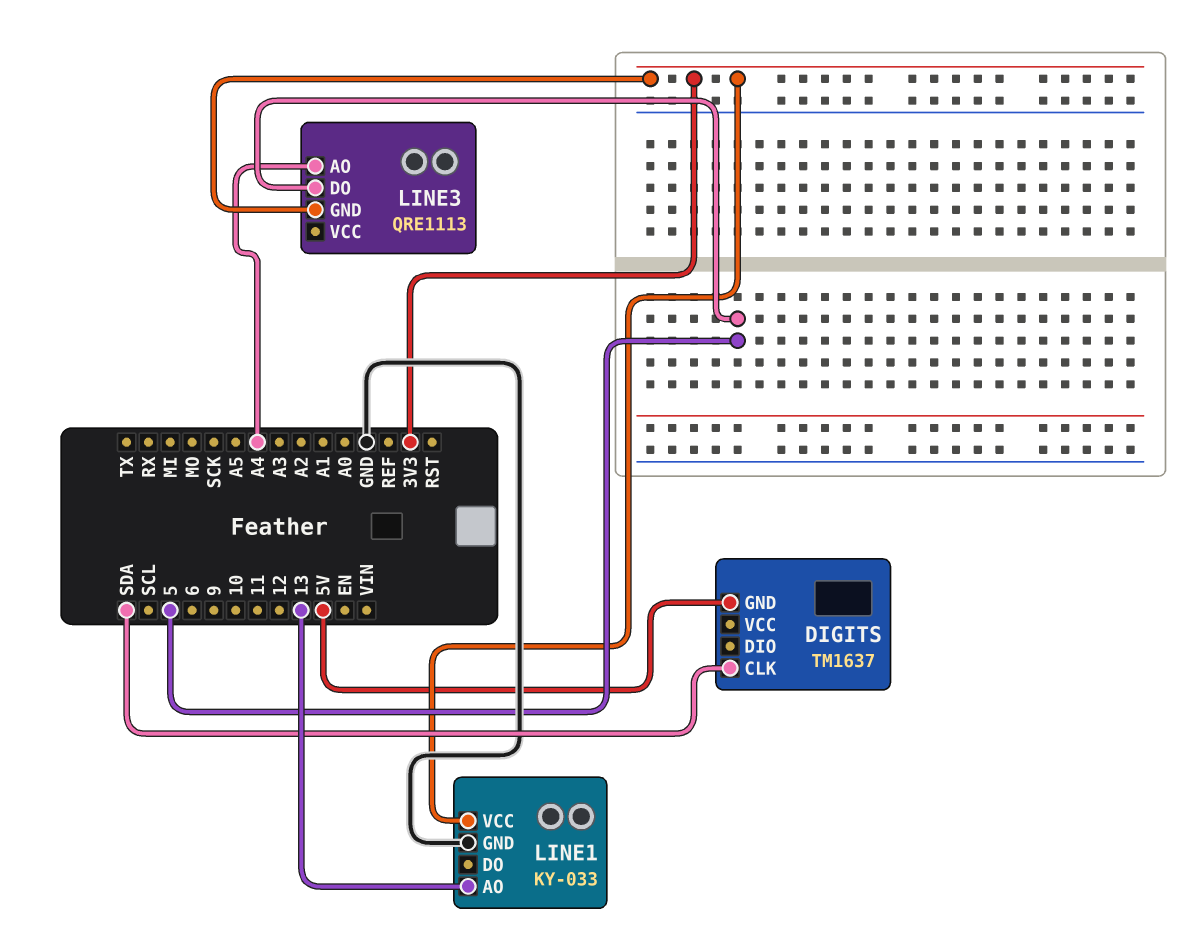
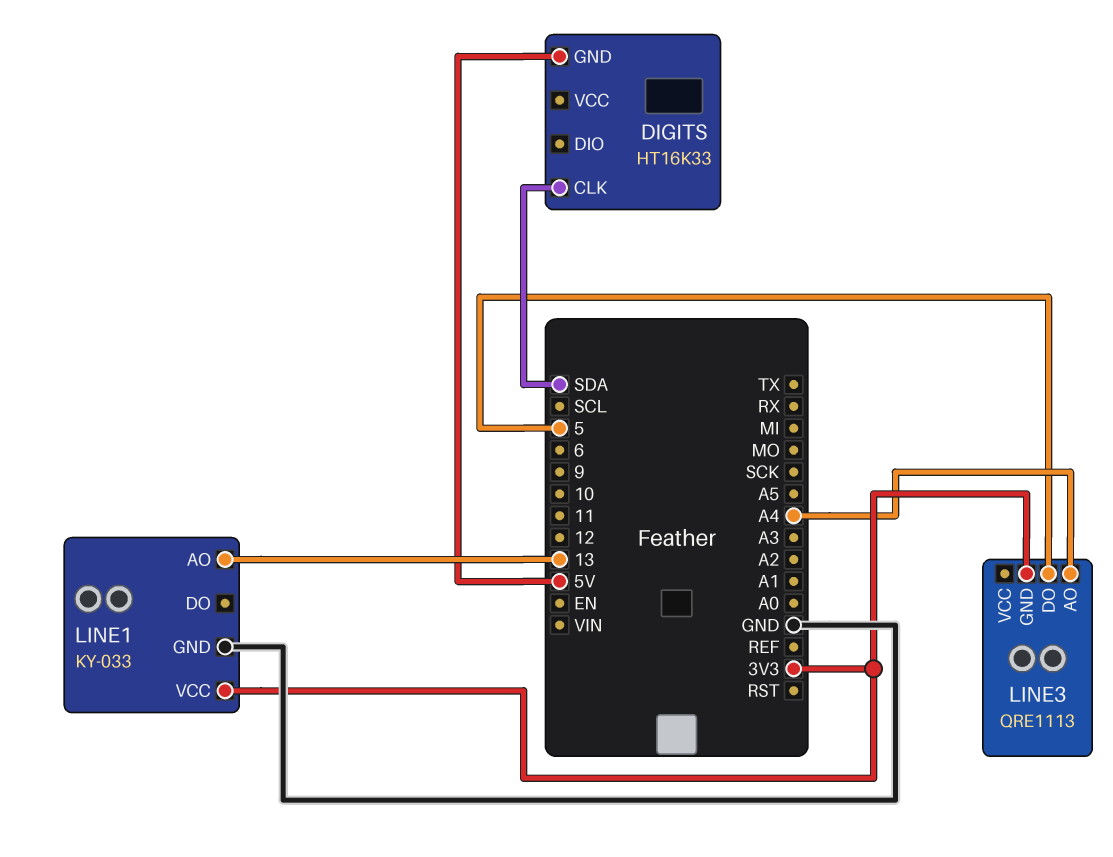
DIGITS: TM1637 -> HT16K33

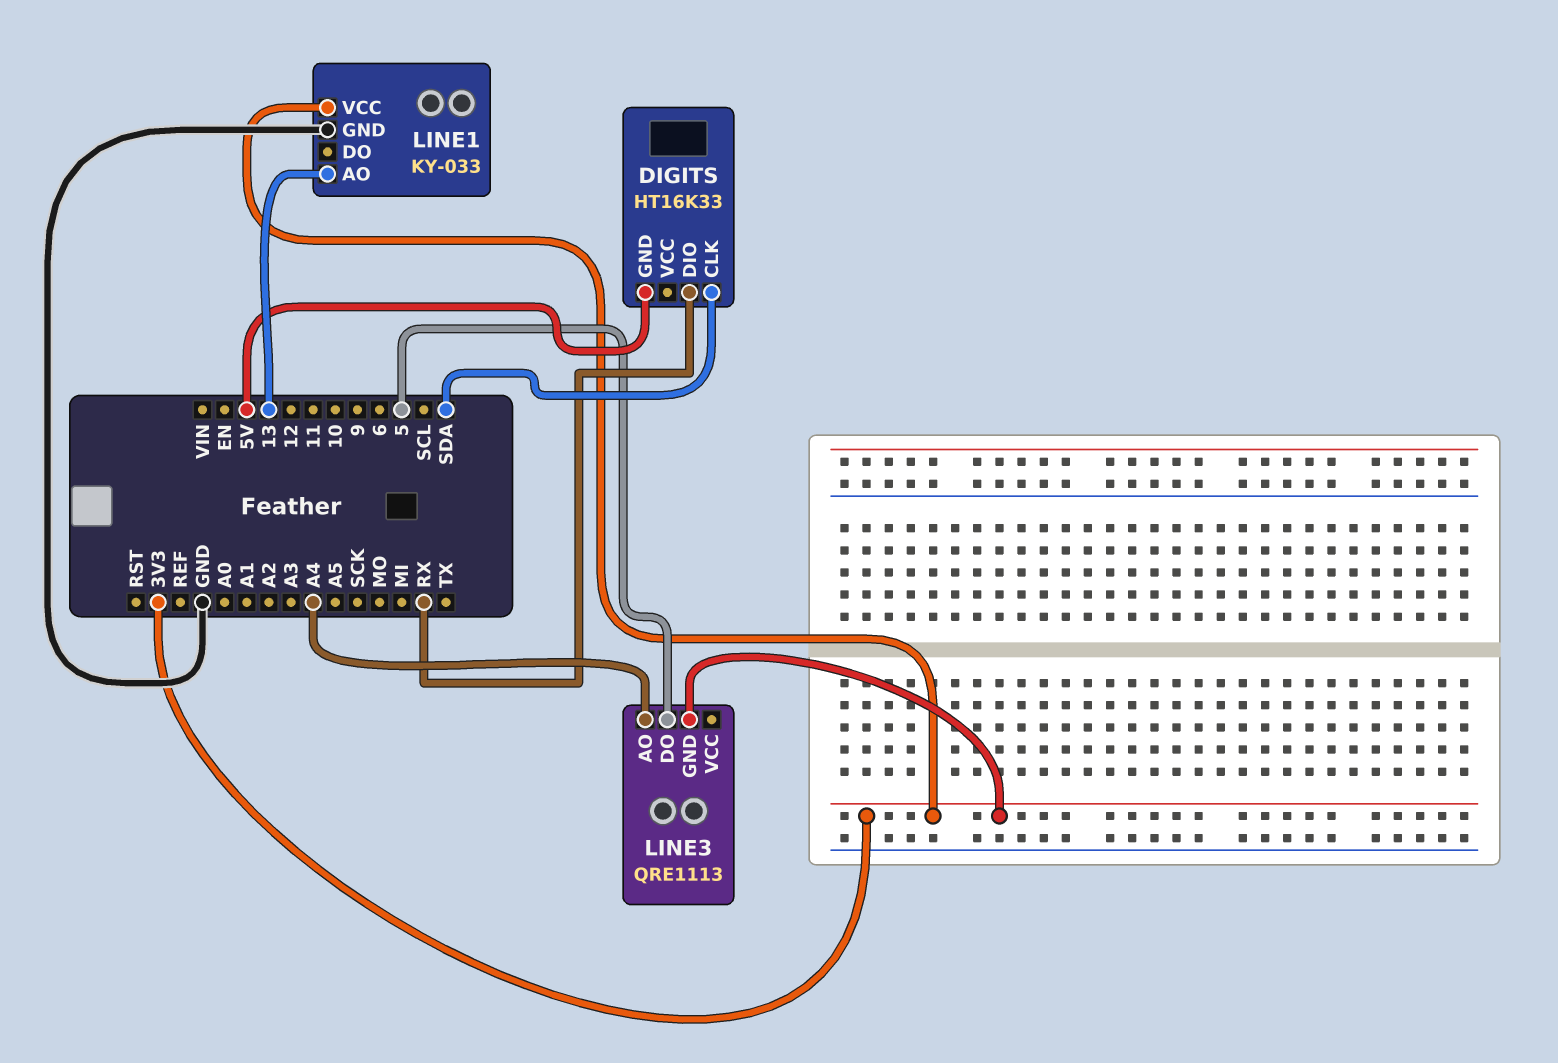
DIGITS pin DIO: none -> RX

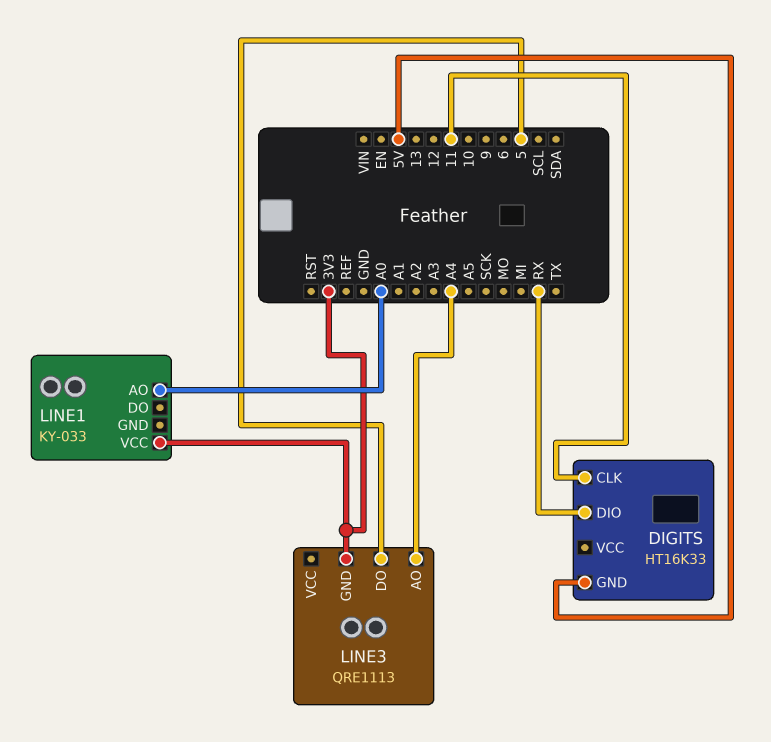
DIGITS pin CLK: SDA -> 11
LINE1 pin AO: 13 -> A0
LINE1 pin GND: GND -> none

